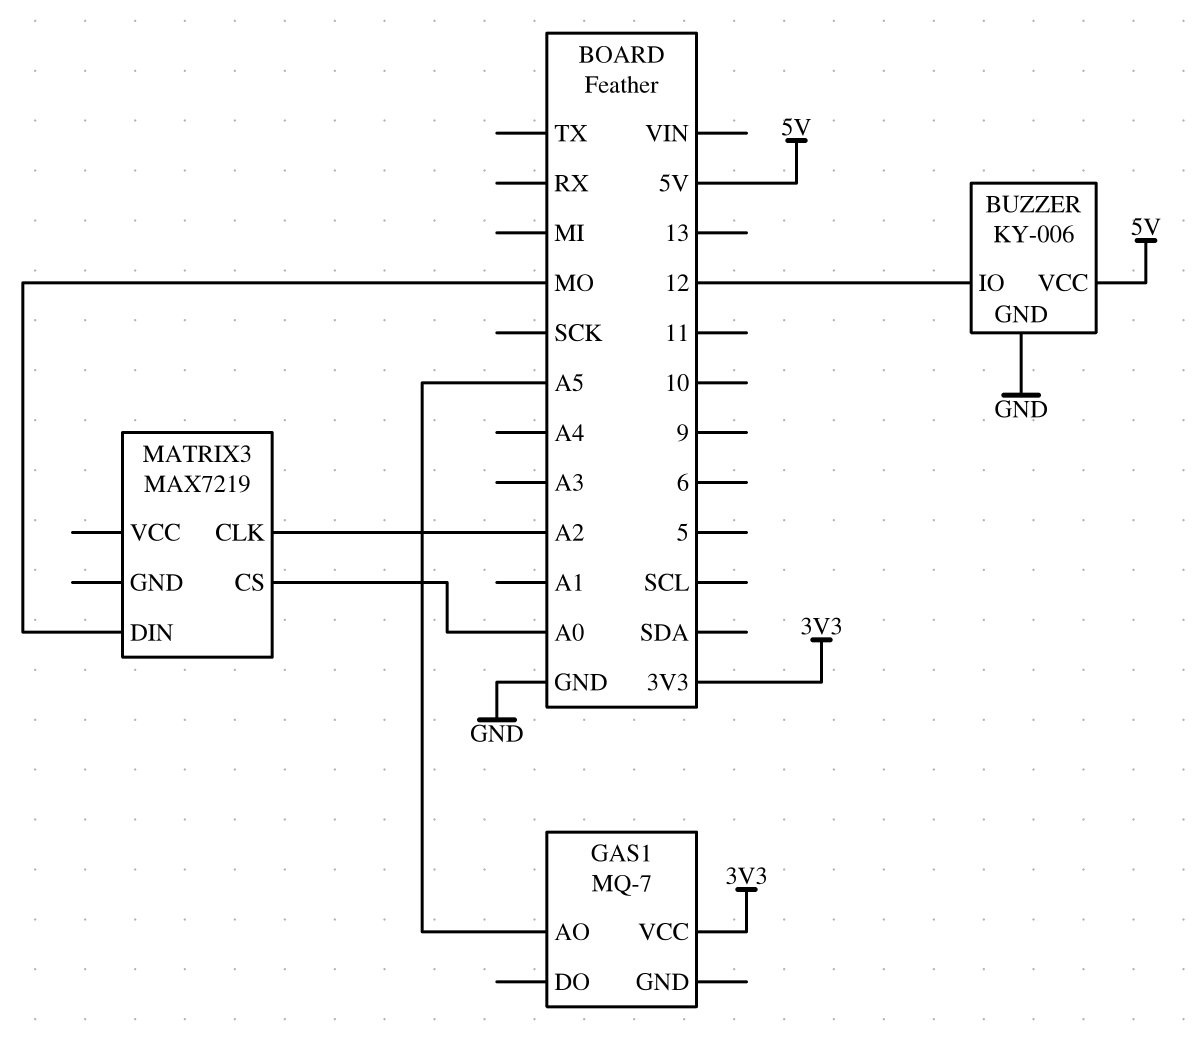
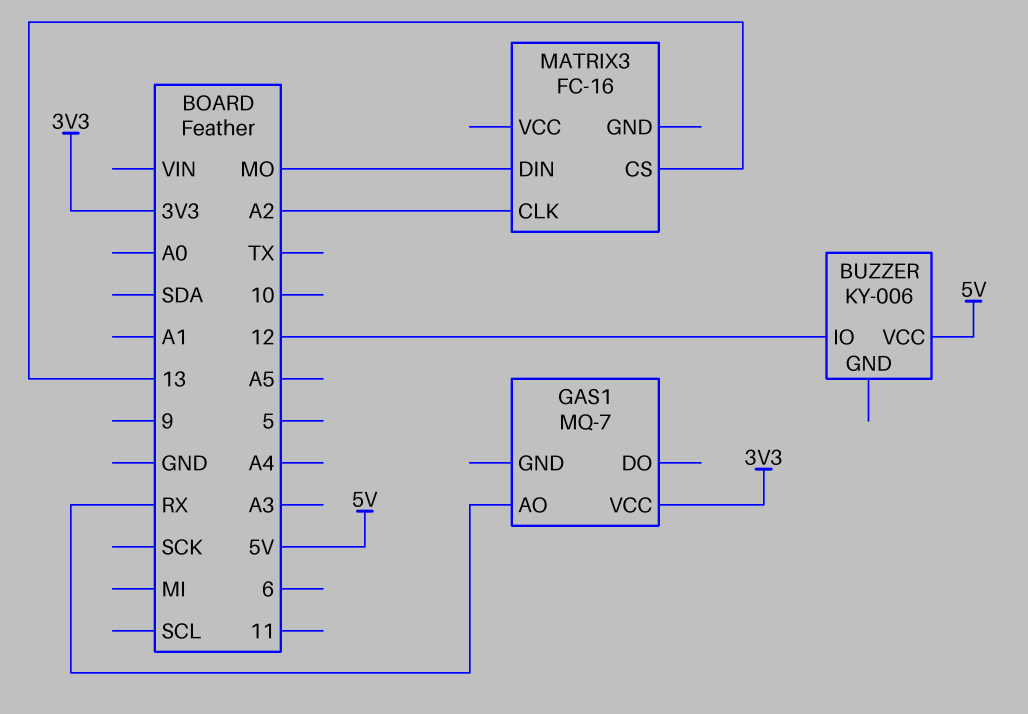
BUZZER pin GND: GND -> none
GAS1 pin AO: A5 -> RX
MATRIX3: MAX7219 -> FC-16
MATRIX3 pin CS: A0 -> 13

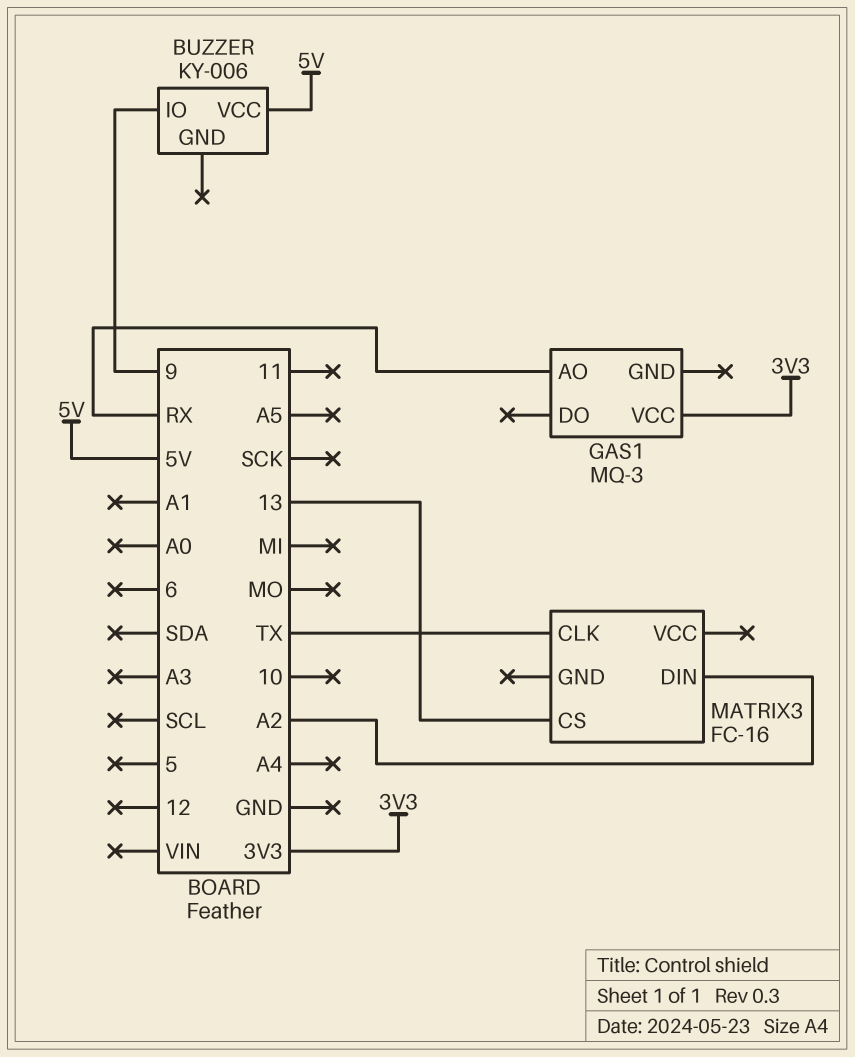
BUZZER pin IO: 12 -> 9
GAS1: MQ-7 -> MQ-3
MATRIX3 pin CLK: A2 -> TX
MATRIX3 pin DIN: MO -> A2

